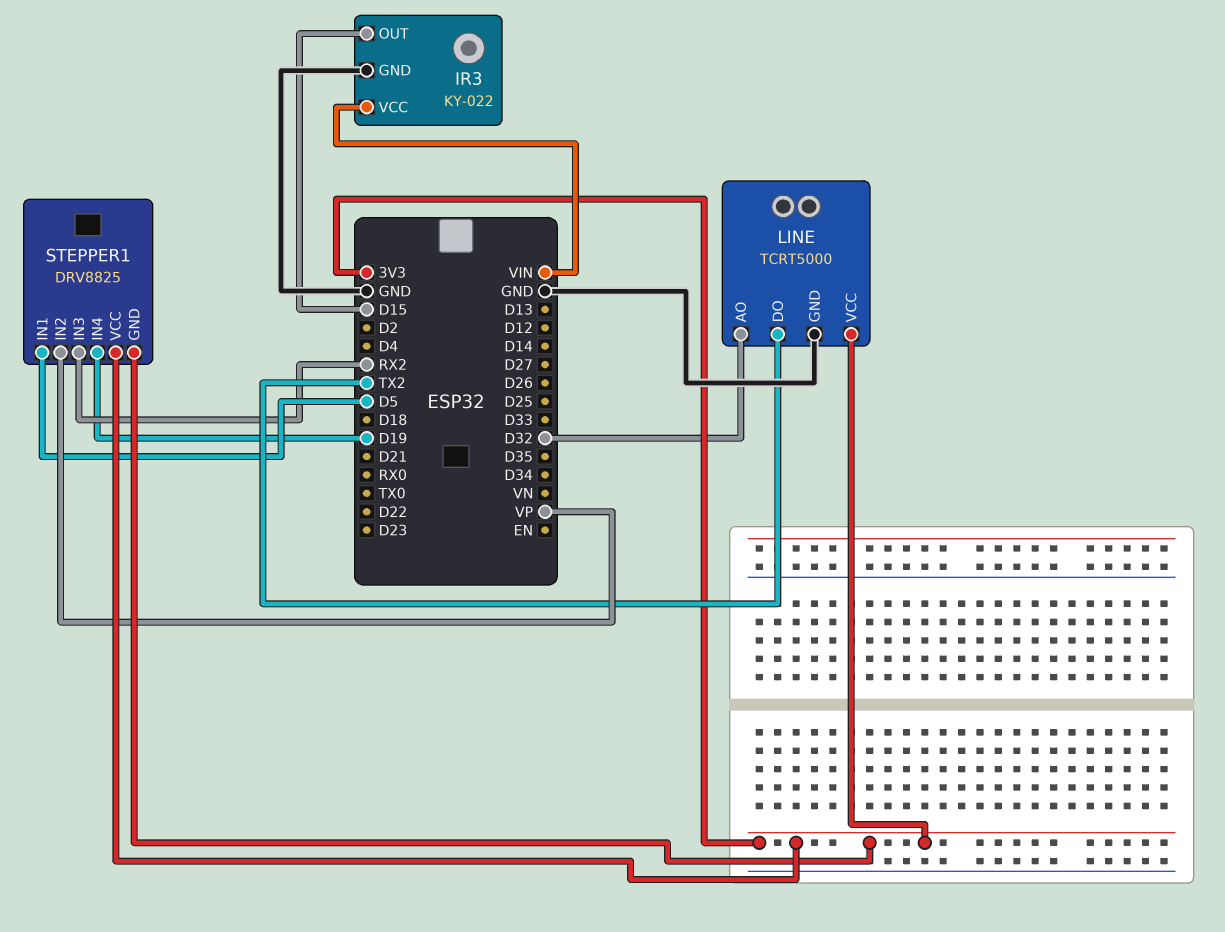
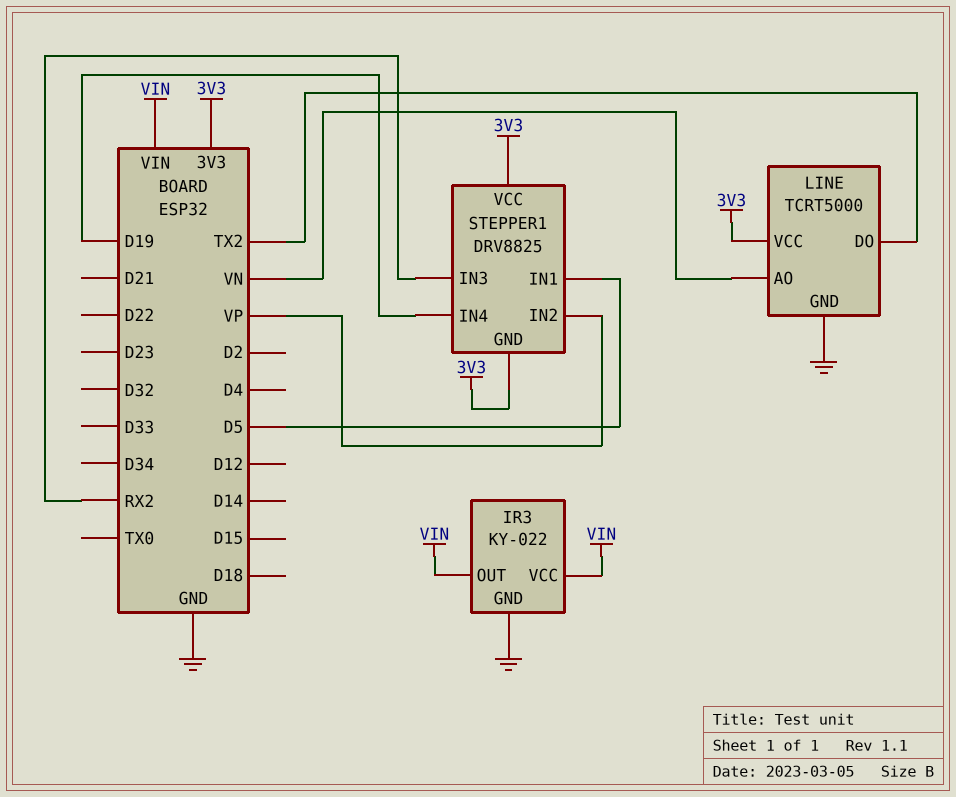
IR3 pin OUT: D15 -> VIN
LINE pin AO: D32 -> VN

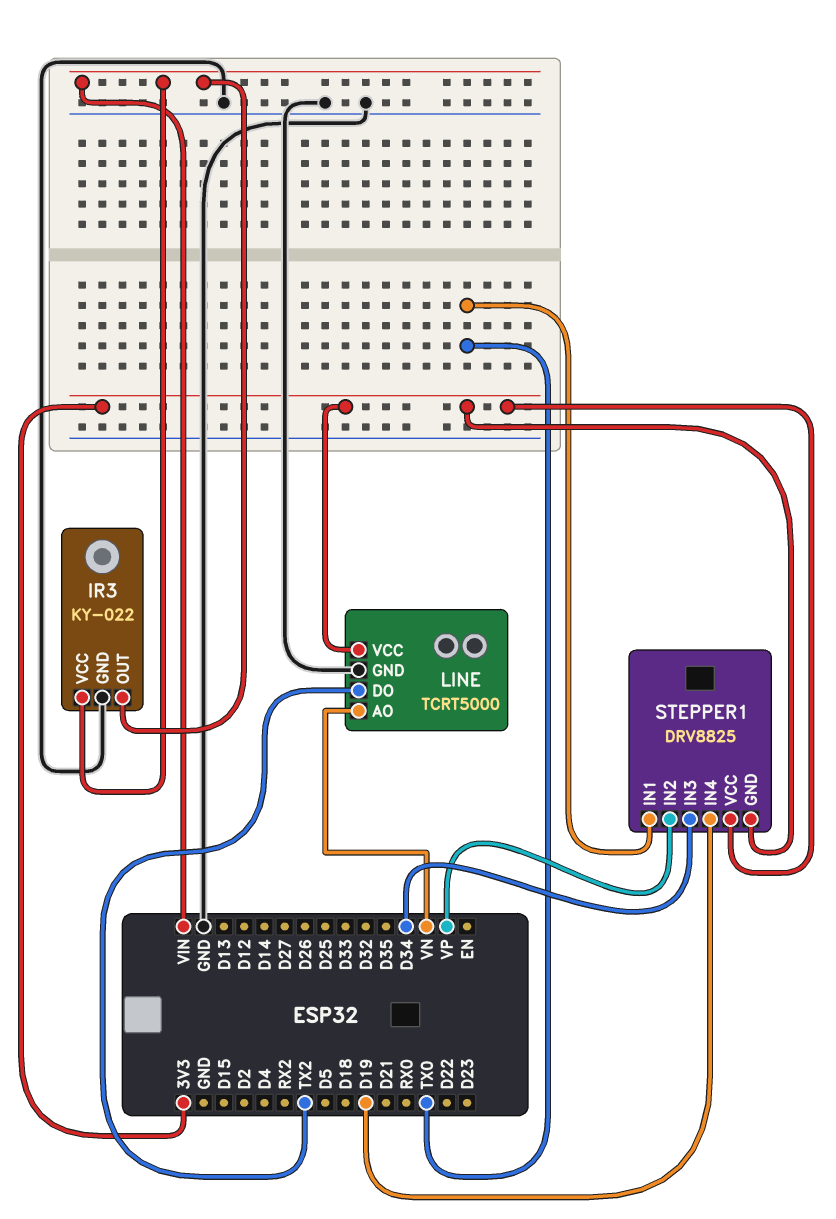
STEPPER1 pin IN1: D5 -> TX0
STEPPER1 pin IN3: RX2 -> D34

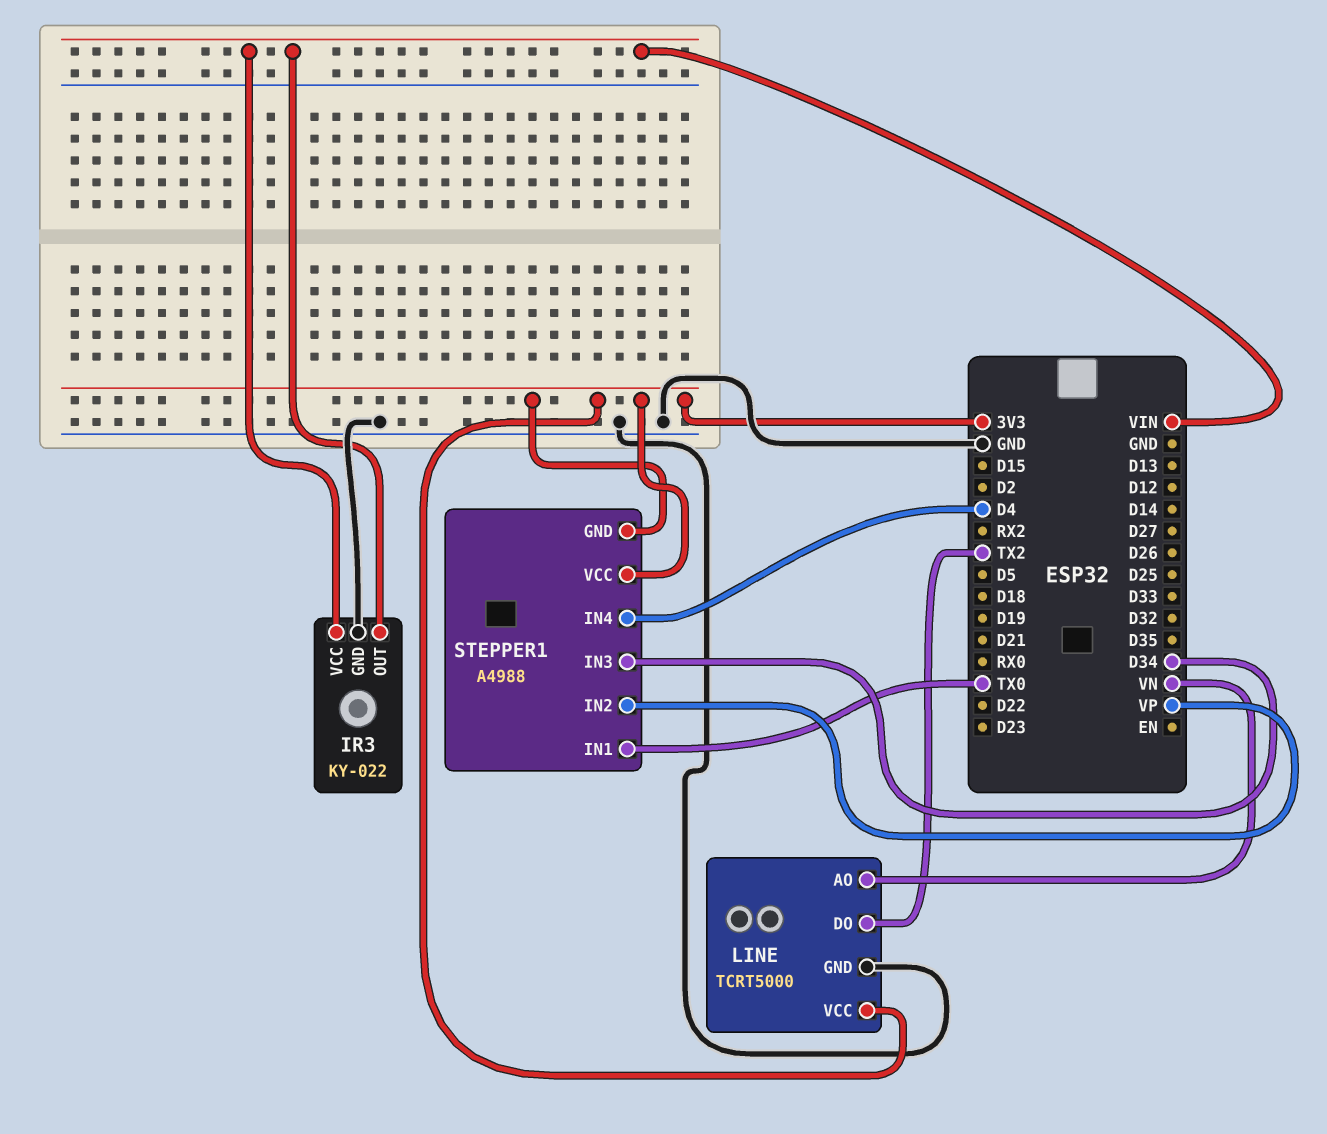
STEPPER1: DRV8825 -> A4988
STEPPER1 pin IN4: D19 -> D4

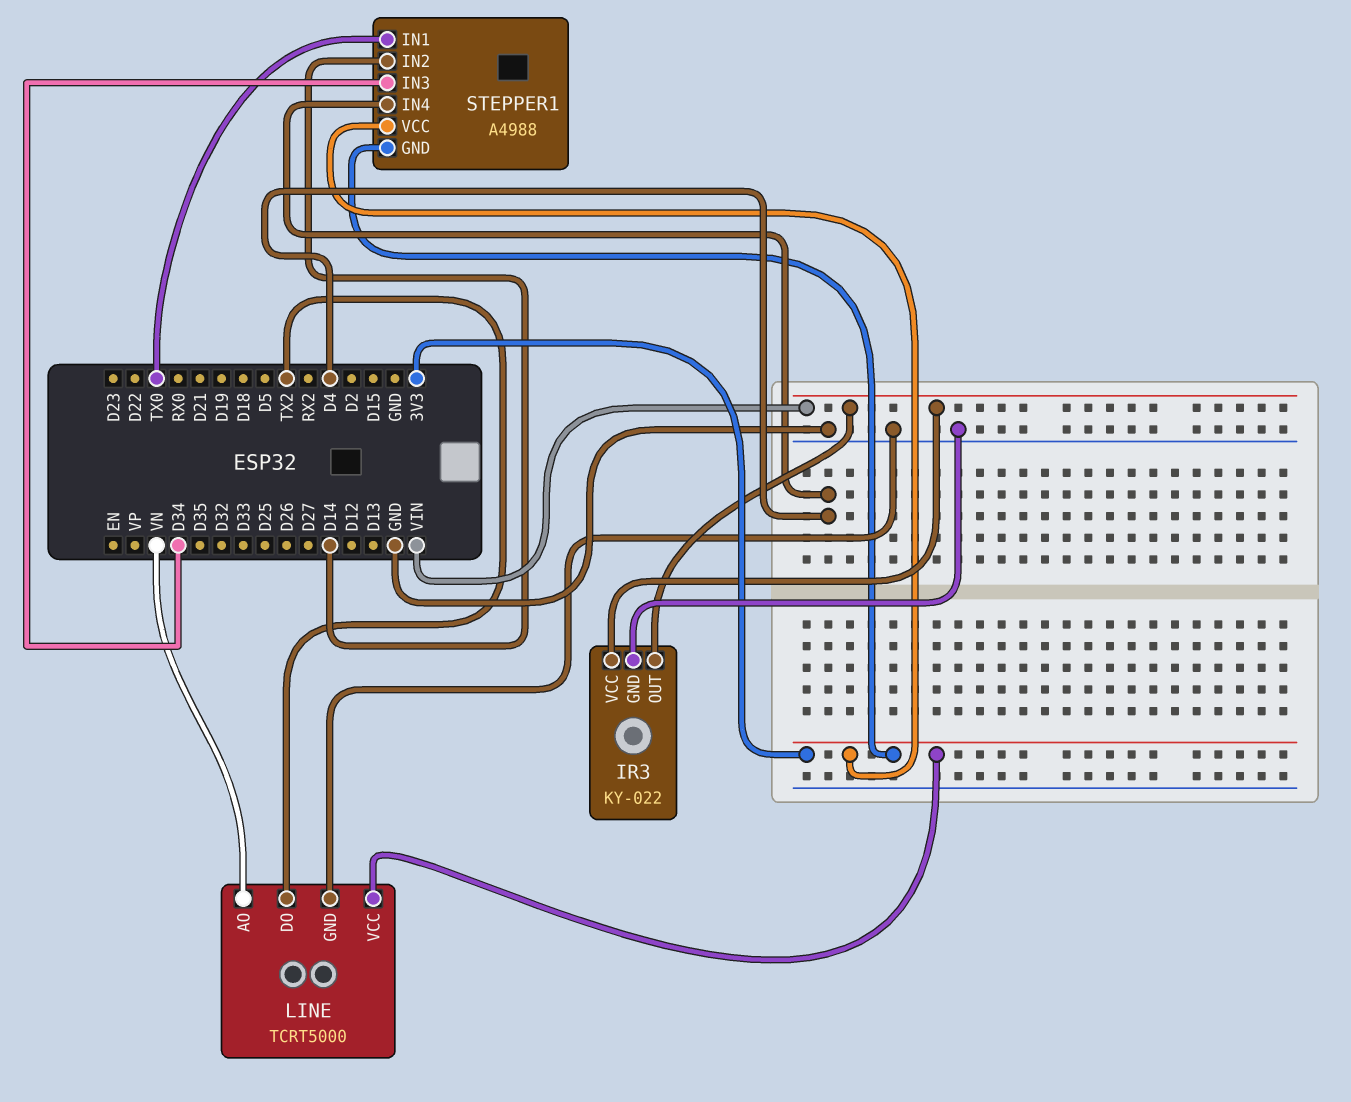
STEPPER1 pin IN2: VP -> D14

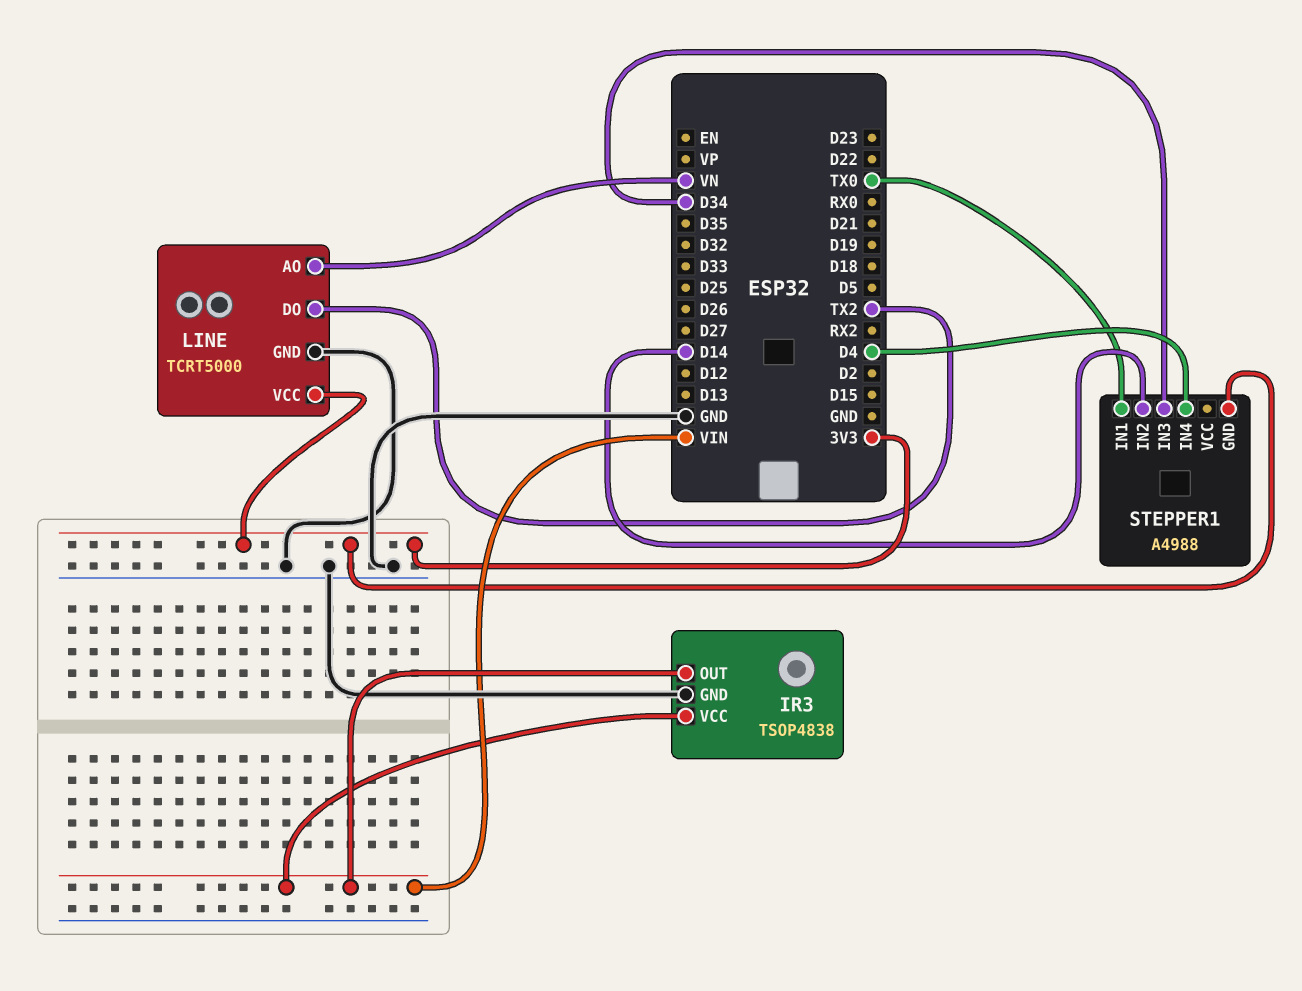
IR3: KY-022 -> TSOP4838
STEPPER1 pin VCC: 3V3 -> none

